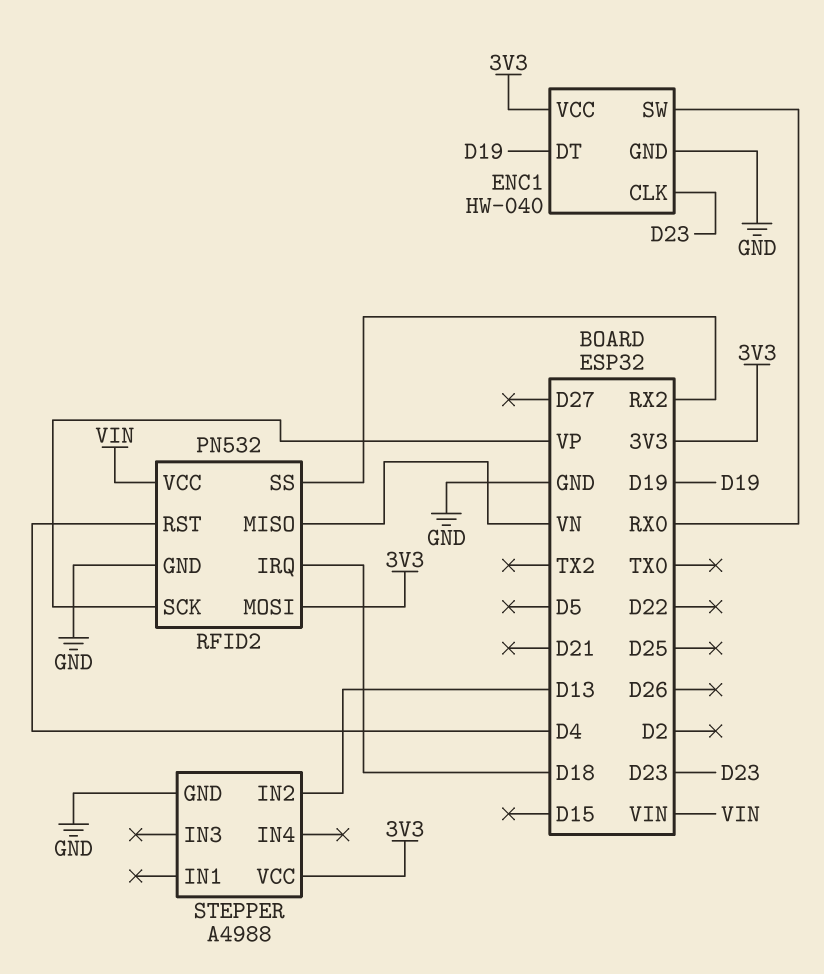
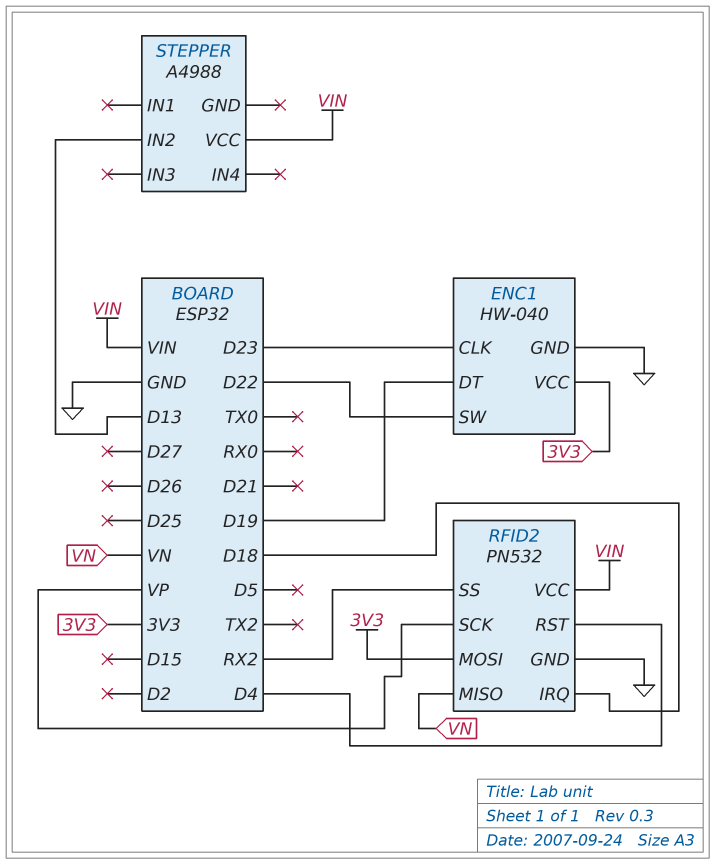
ENC1 pin SW: RX0 -> D22
STEPPER pin GND: GND -> none
STEPPER pin VCC: 3V3 -> VIN

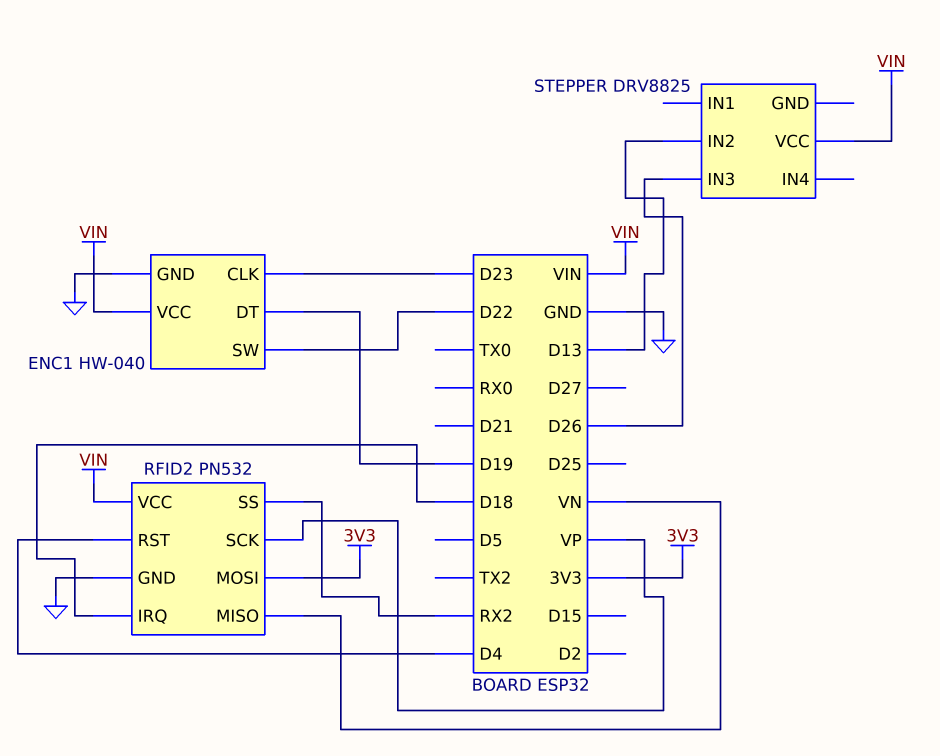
ENC1 pin VCC: 3V3 -> VIN
STEPPER: A4988 -> DRV8825
STEPPER pin IN3: none -> D26

